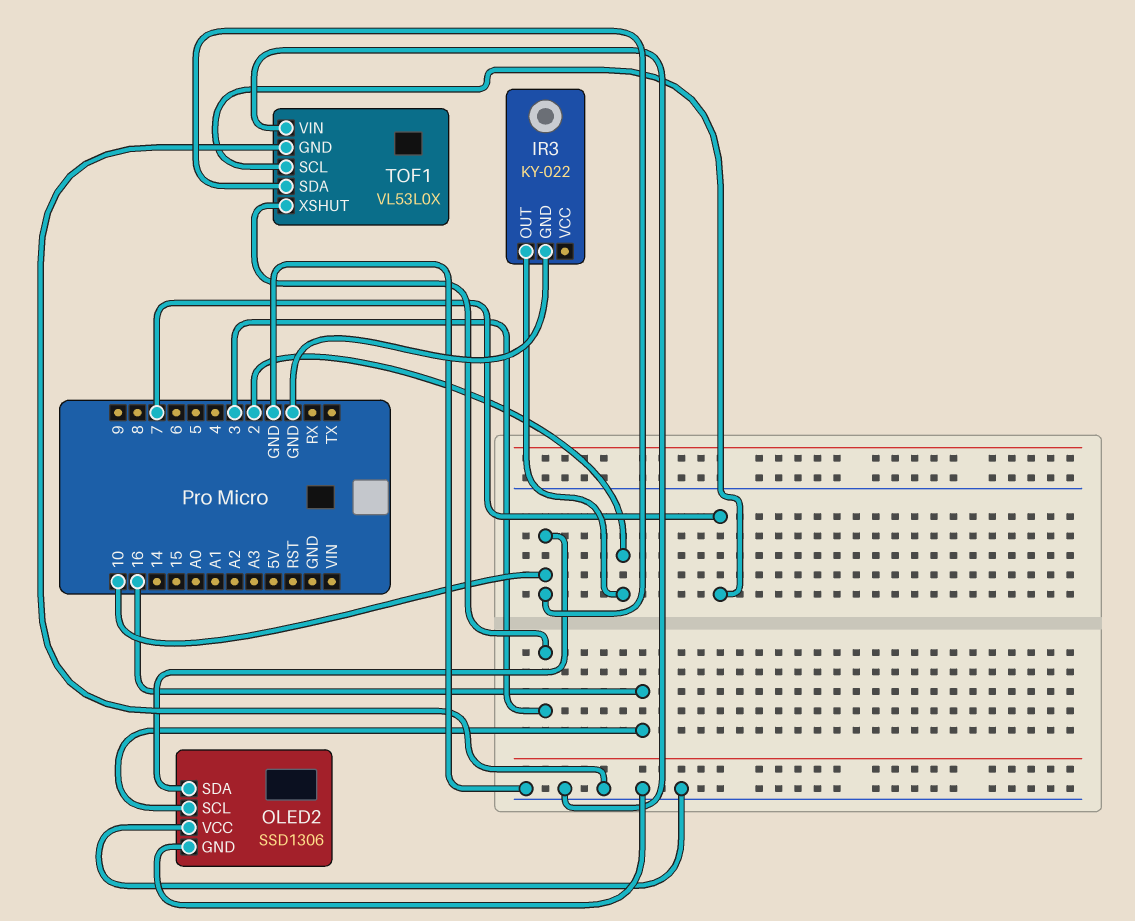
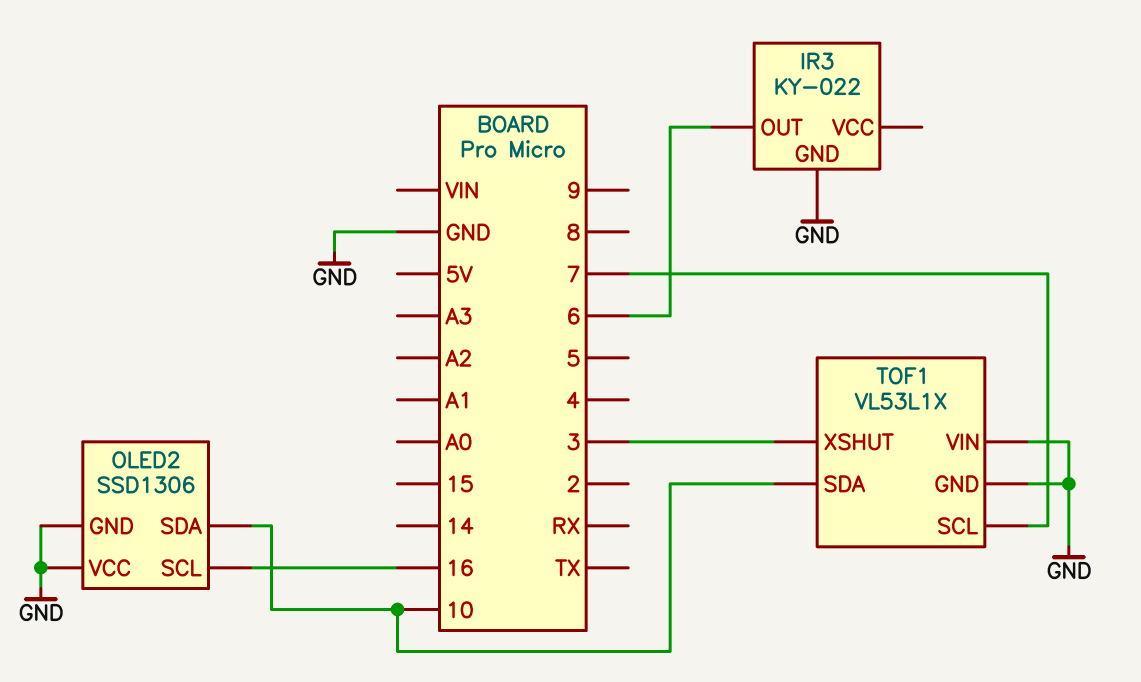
IR3 pin OUT: 2 -> 6
TOF1: VL53L0X -> VL53L1X

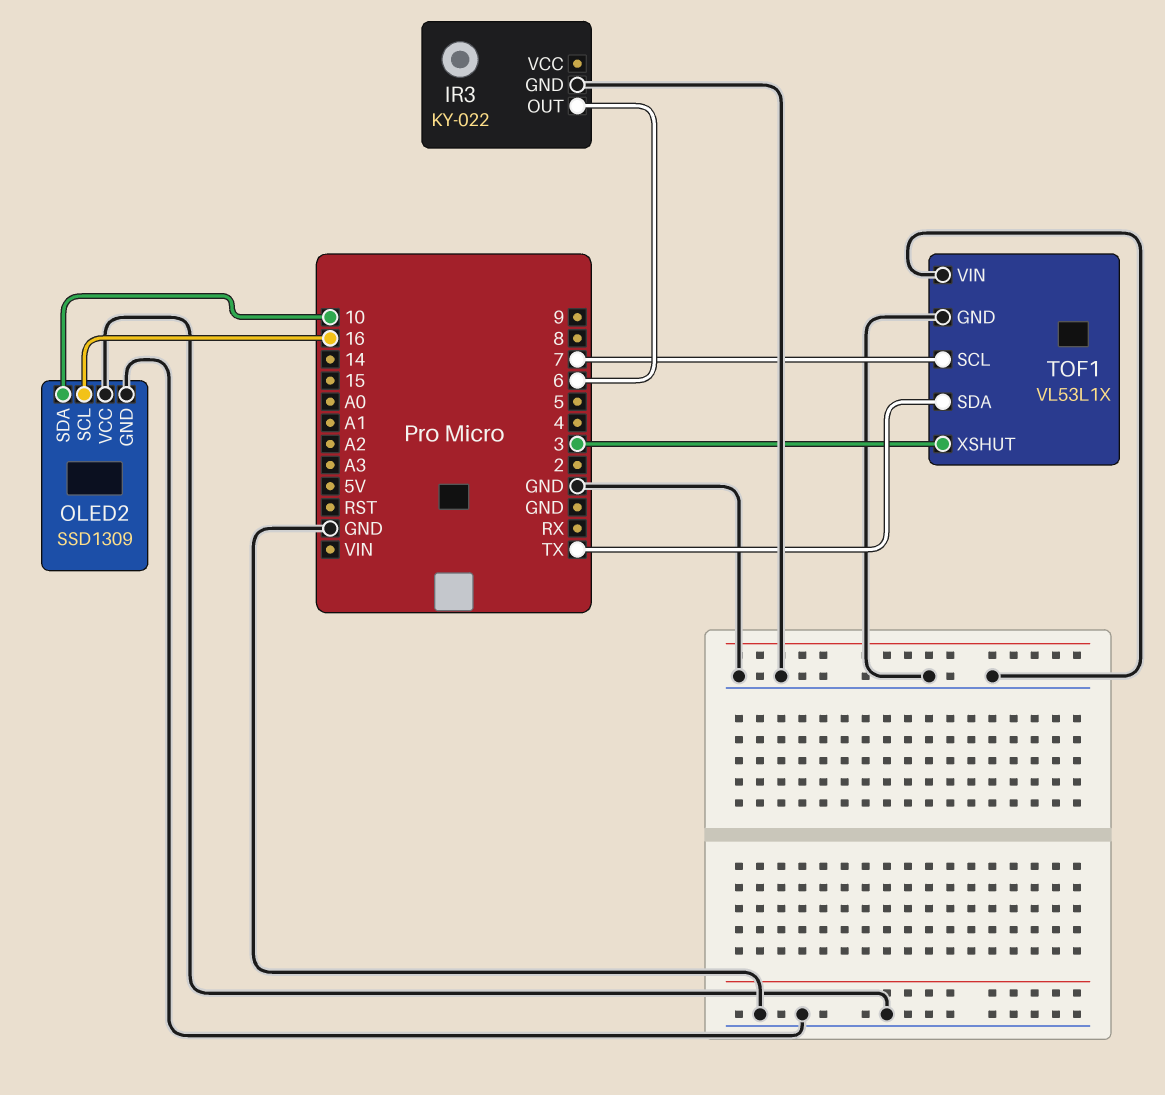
OLED2: SSD1306 -> SSD1309
TOF1 pin SDA: 10 -> TX

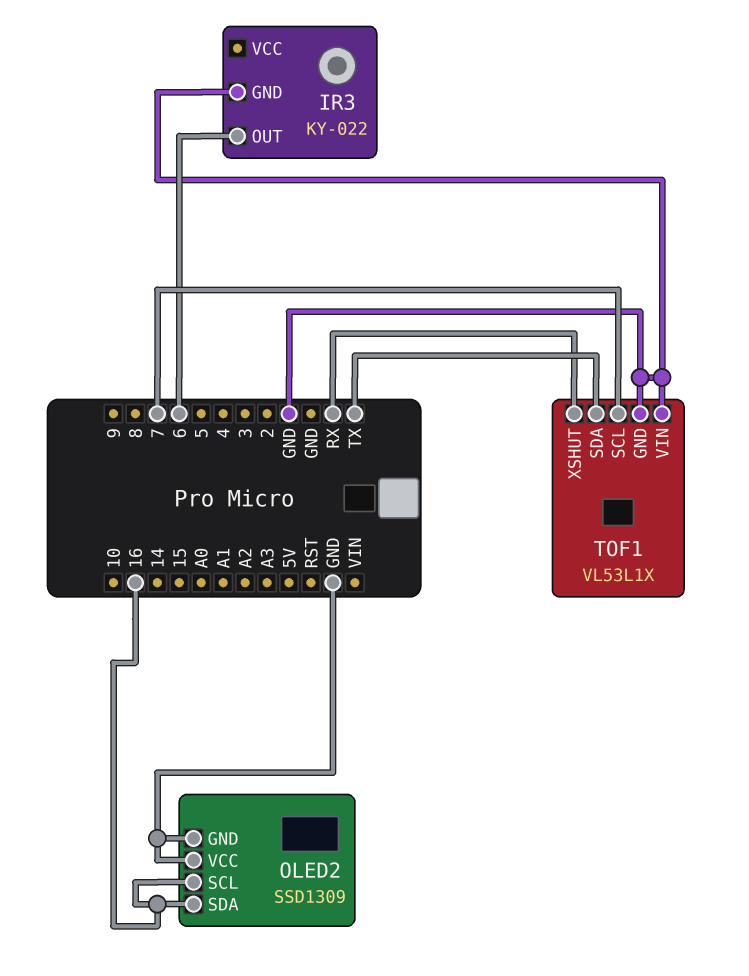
OLED2 pin SDA: 10 -> 16
TOF1 pin XSHUT: 3 -> RX

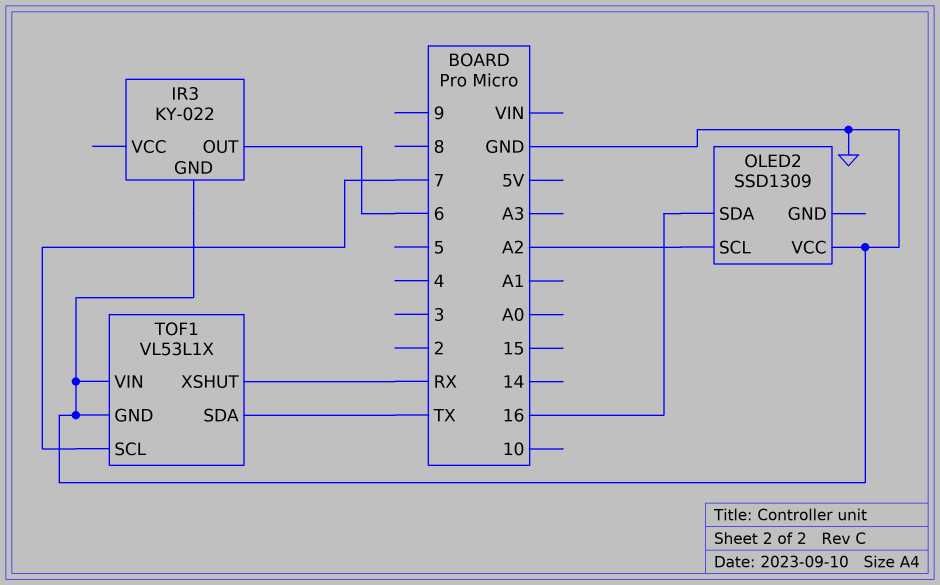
OLED2 pin GND: GND -> none
OLED2 pin SCL: 16 -> A2

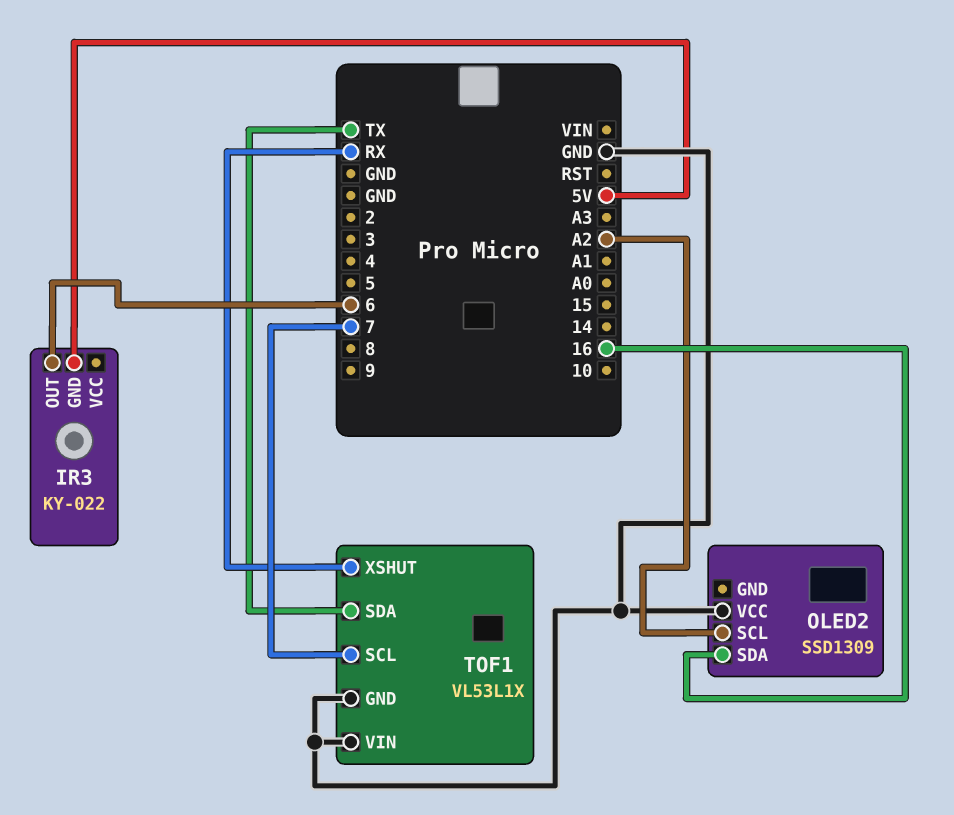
IR3 pin GND: GND -> 5V

